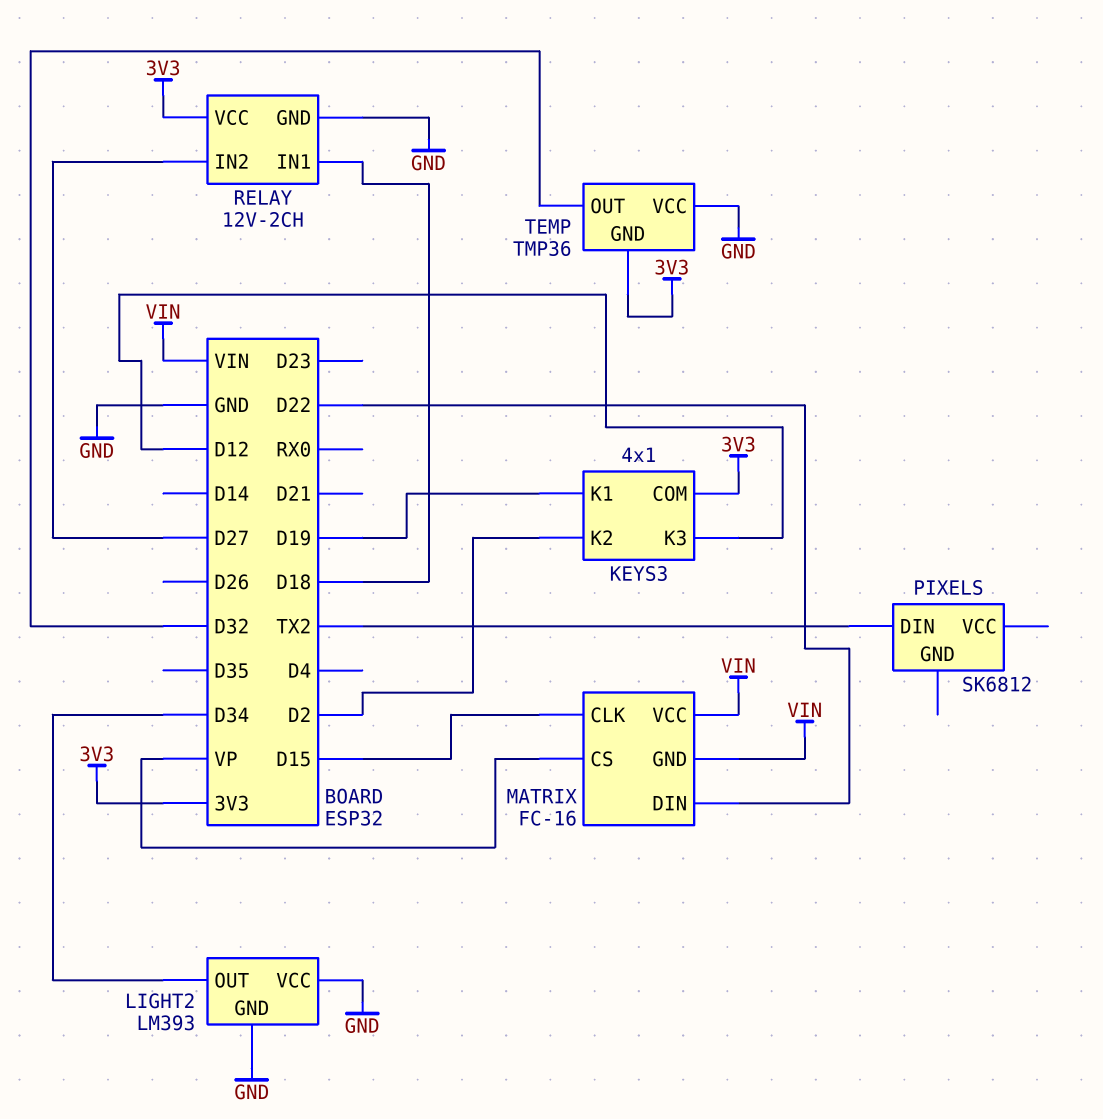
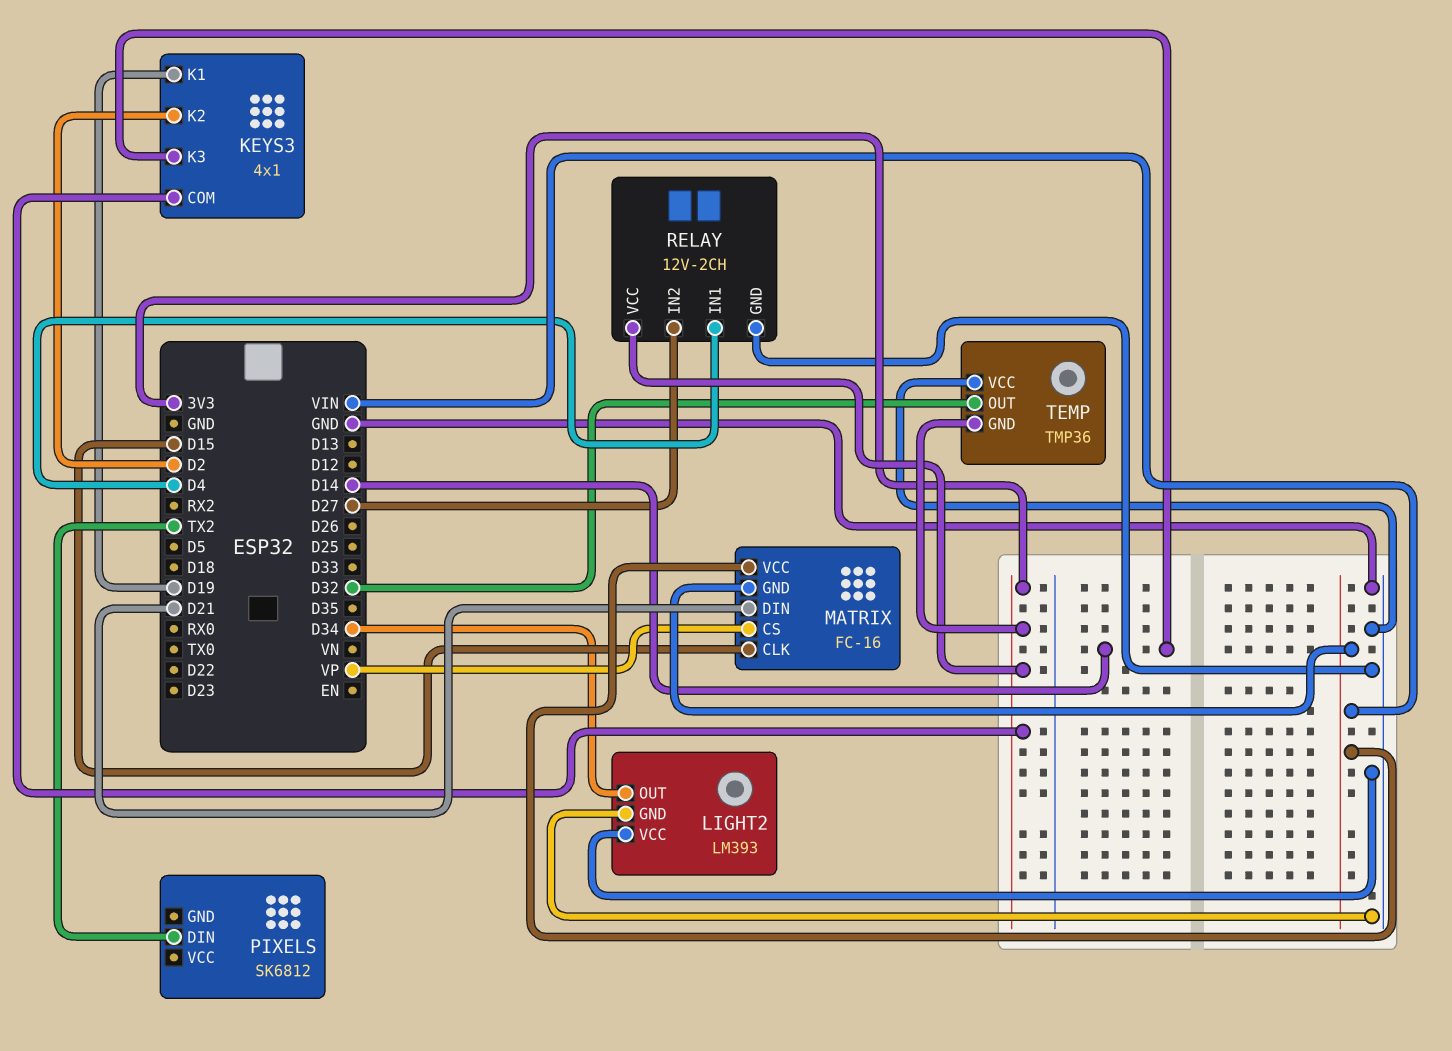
KEYS3 pin K3: D12 -> D14
MATRIX pin DIN: D22 -> D21
RELAY pin IN1: D18 -> D4

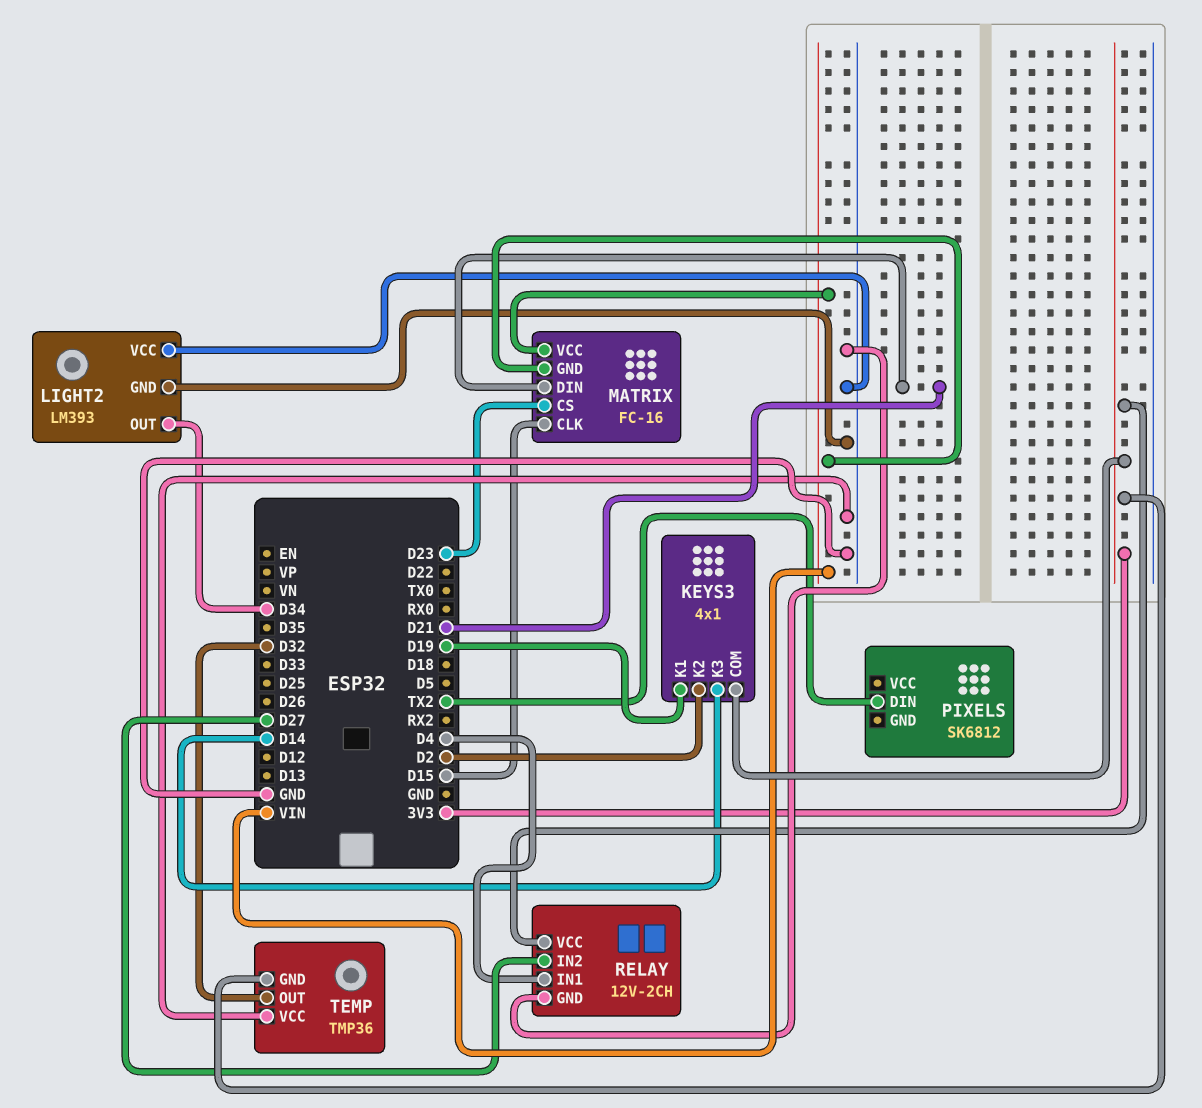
MATRIX pin CS: VP -> D23

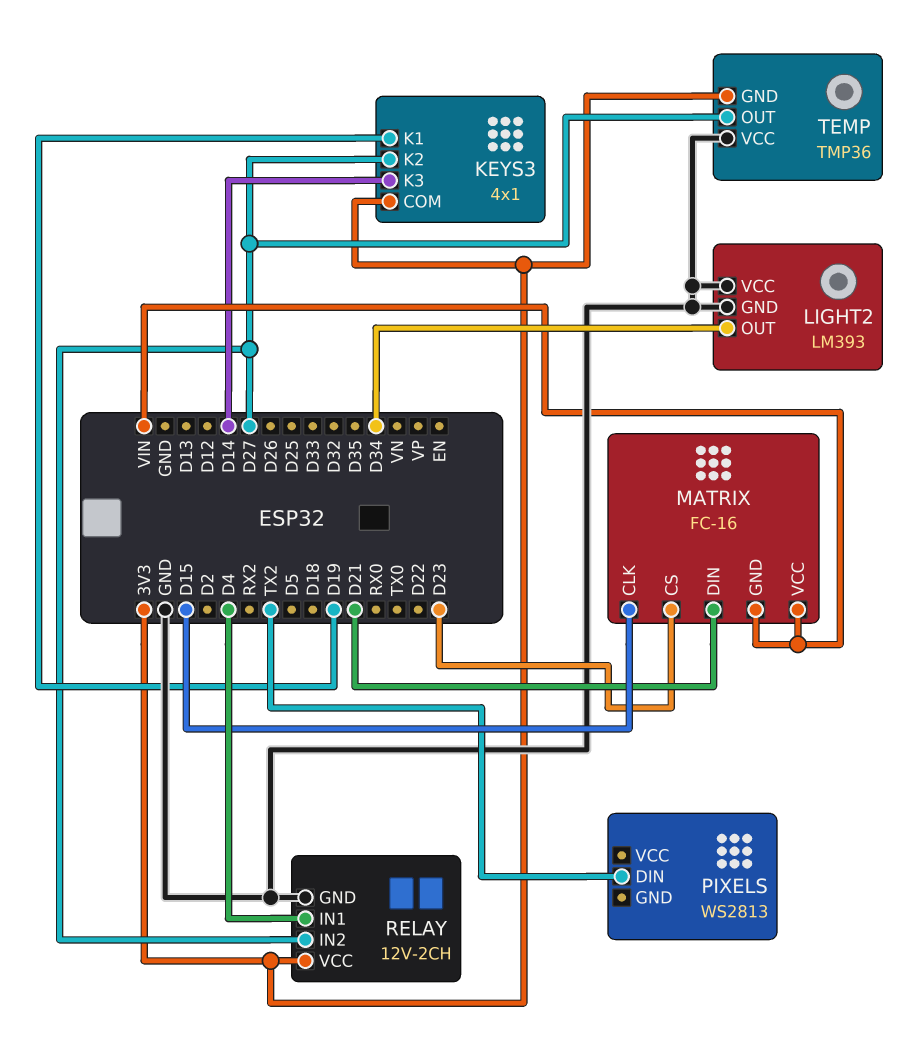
KEYS3 pin K2: D2 -> D27
PIXELS: SK6812 -> WS2813
TEMP pin OUT: D32 -> D27

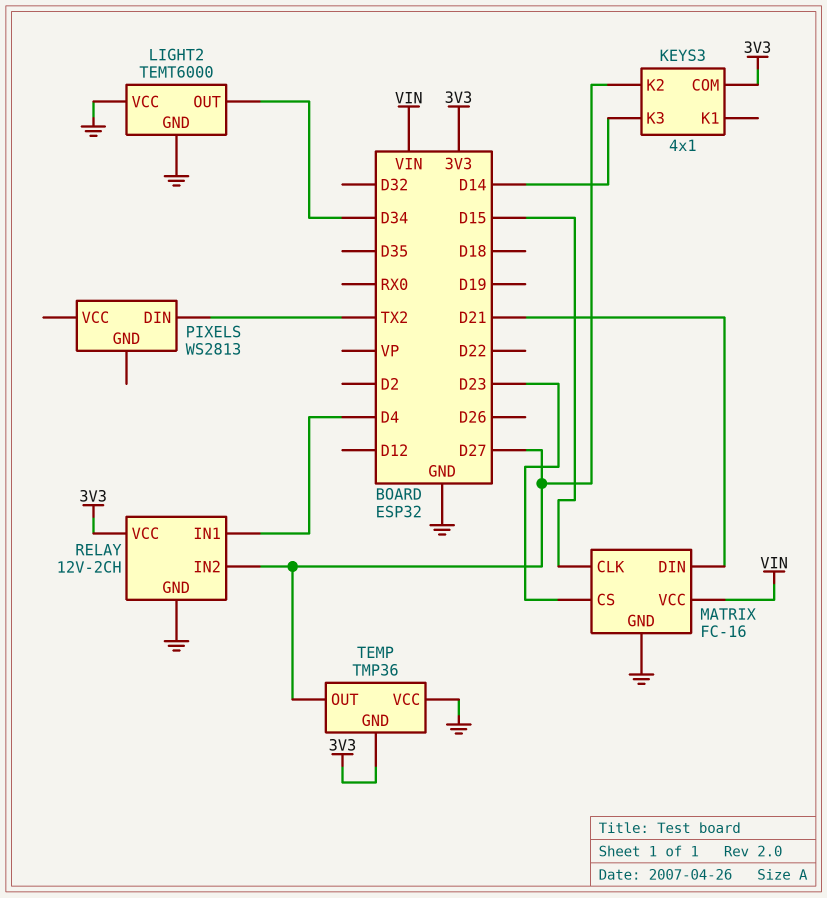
KEYS3 pin K1: D19 -> none
LIGHT2: LM393 -> TEMT6000
MATRIX pin GND: VIN -> GND

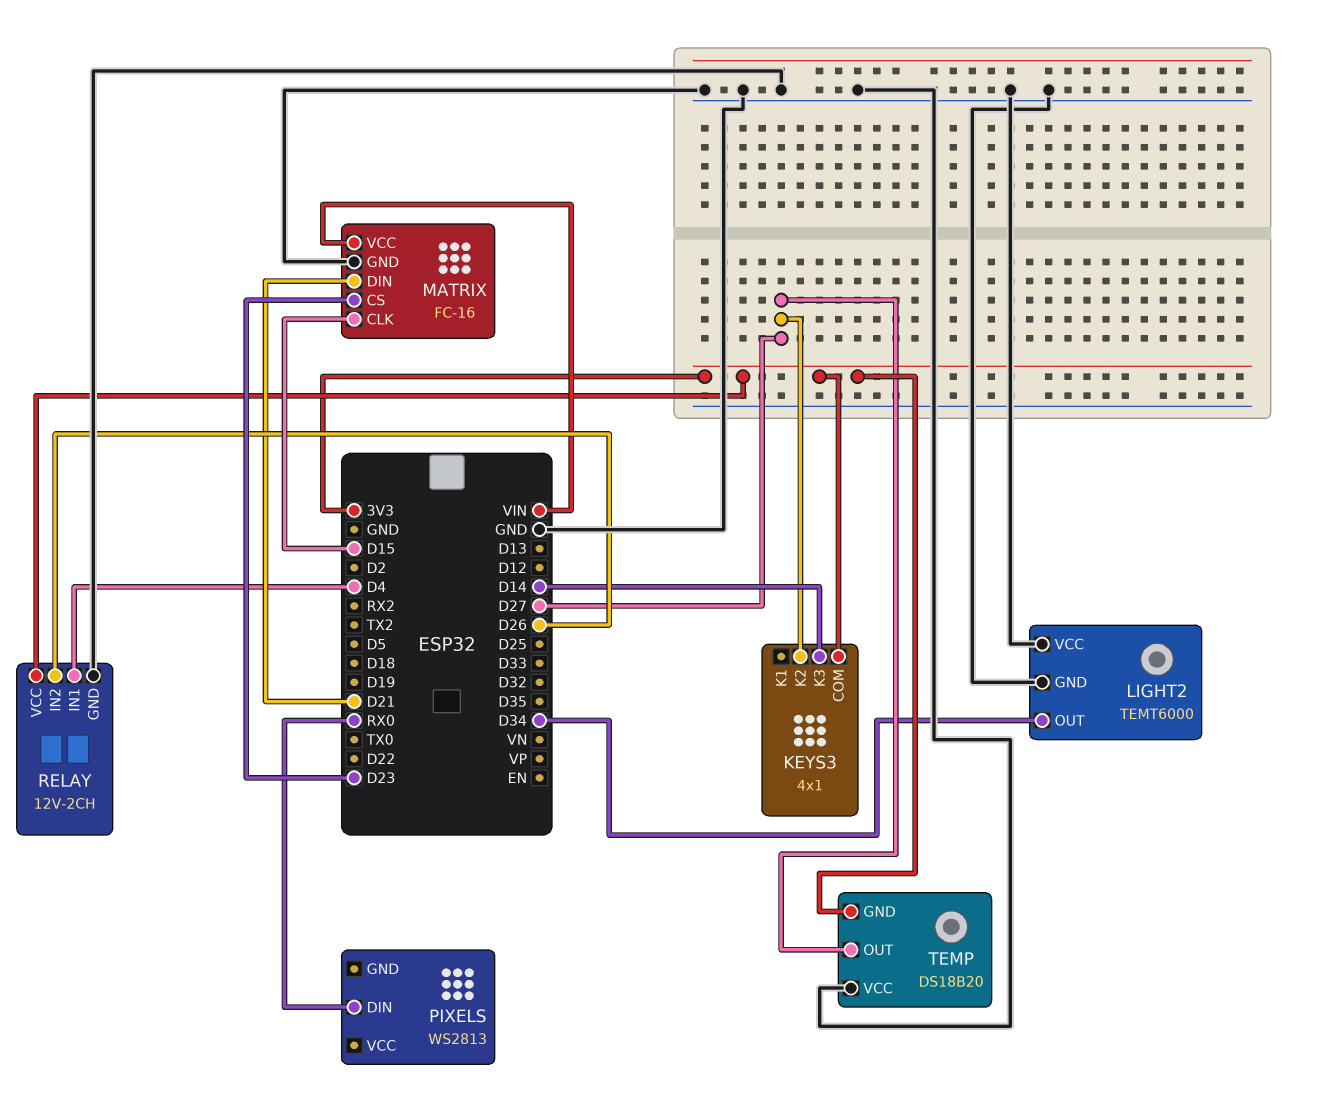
PIXELS pin DIN: TX2 -> RX0
RELAY pin IN2: D27 -> D26
TEMP: TMP36 -> DS18B20

